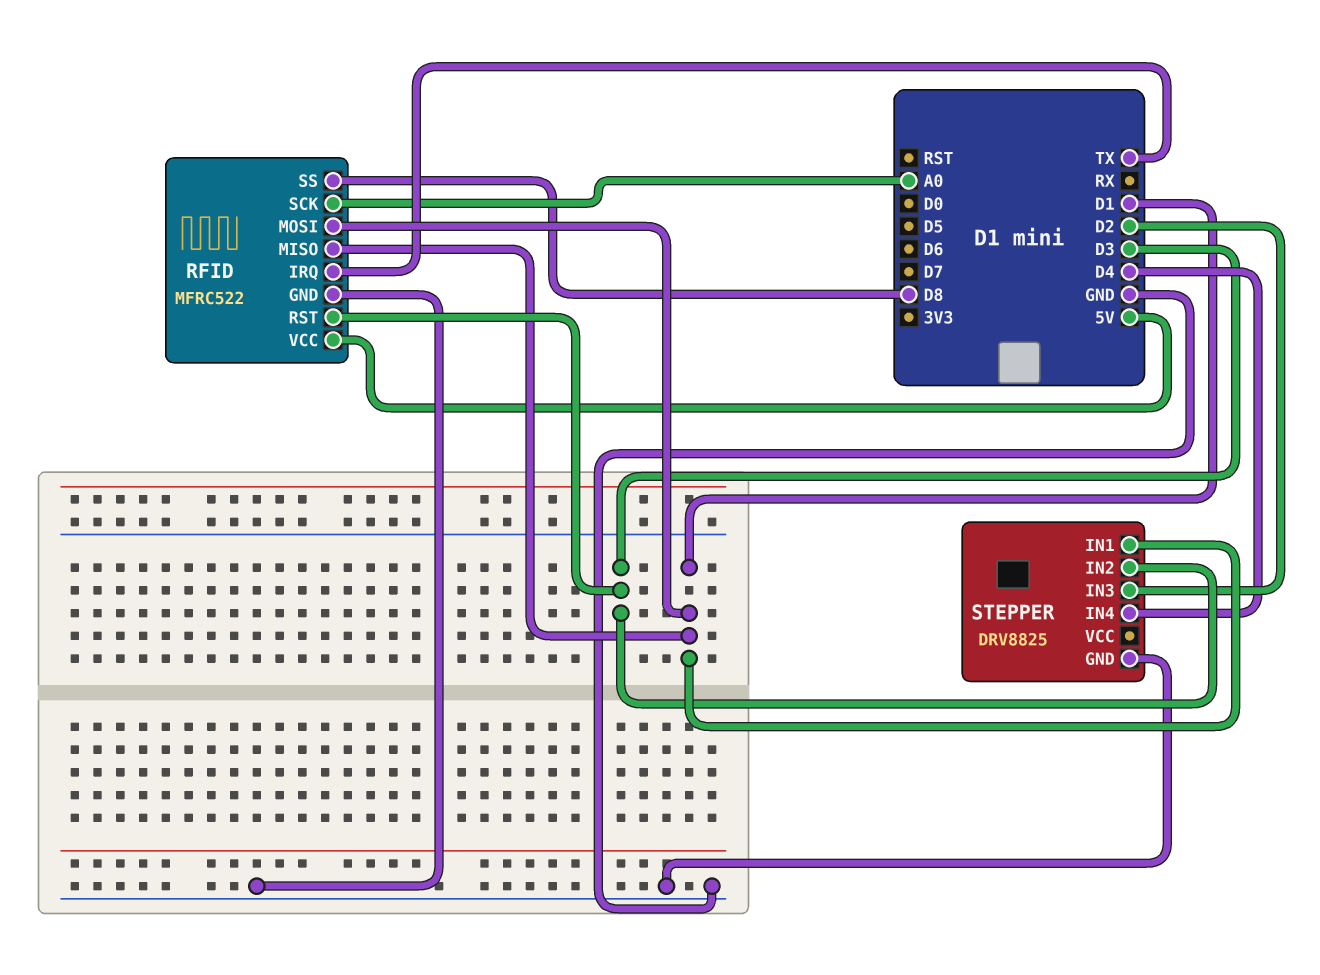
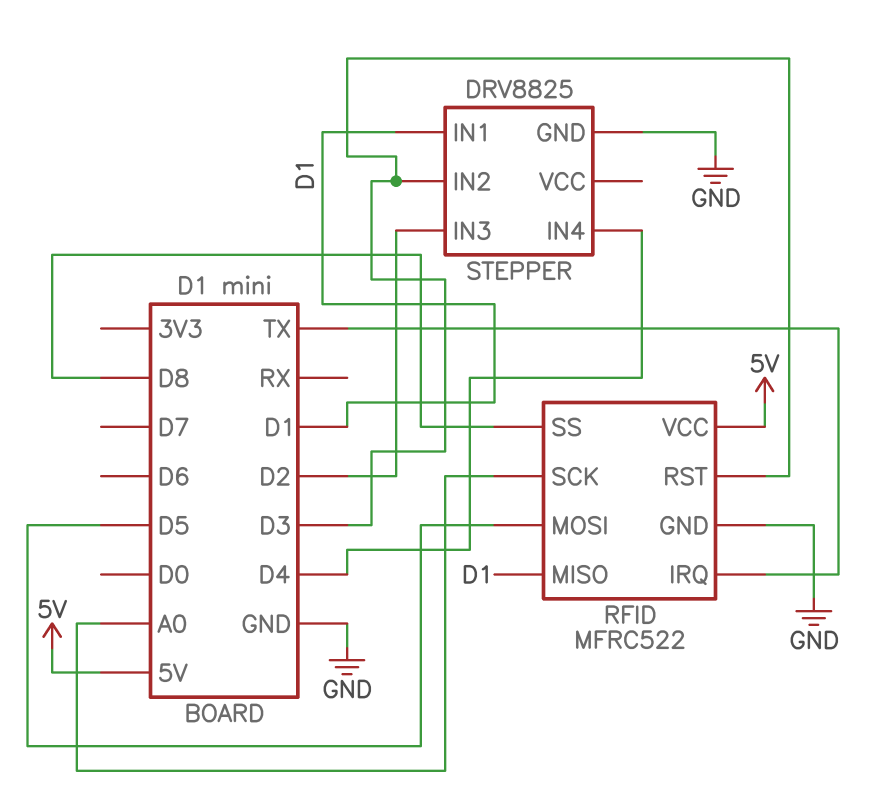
RFID pin MOSI: D1 -> D5

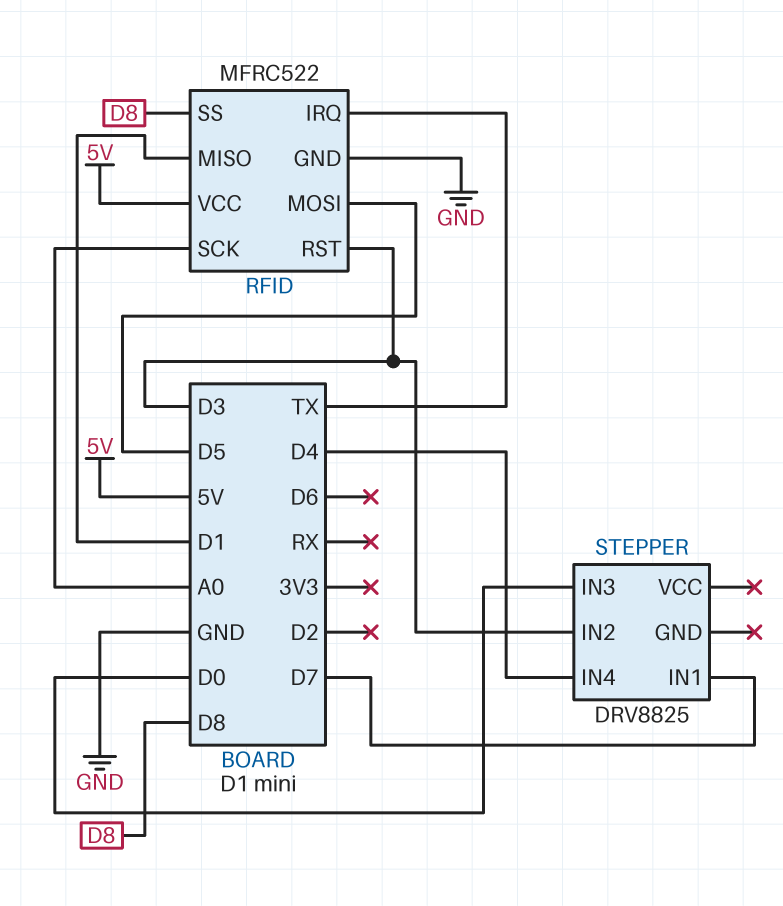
STEPPER pin GND: GND -> none
STEPPER pin IN1: D1 -> D7
STEPPER pin IN3: D2 -> D0

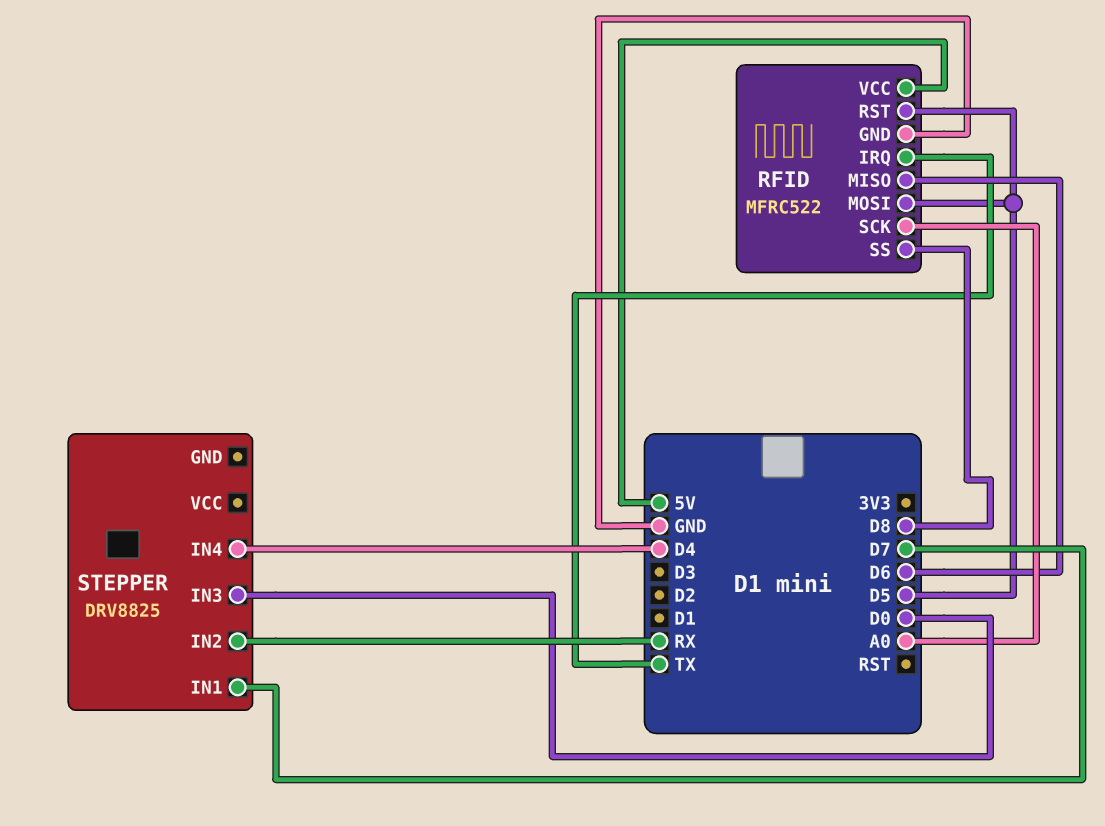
RFID pin MISO: D1 -> D6
RFID pin RST: D3 -> D5
STEPPER pin IN2: D3 -> RX

